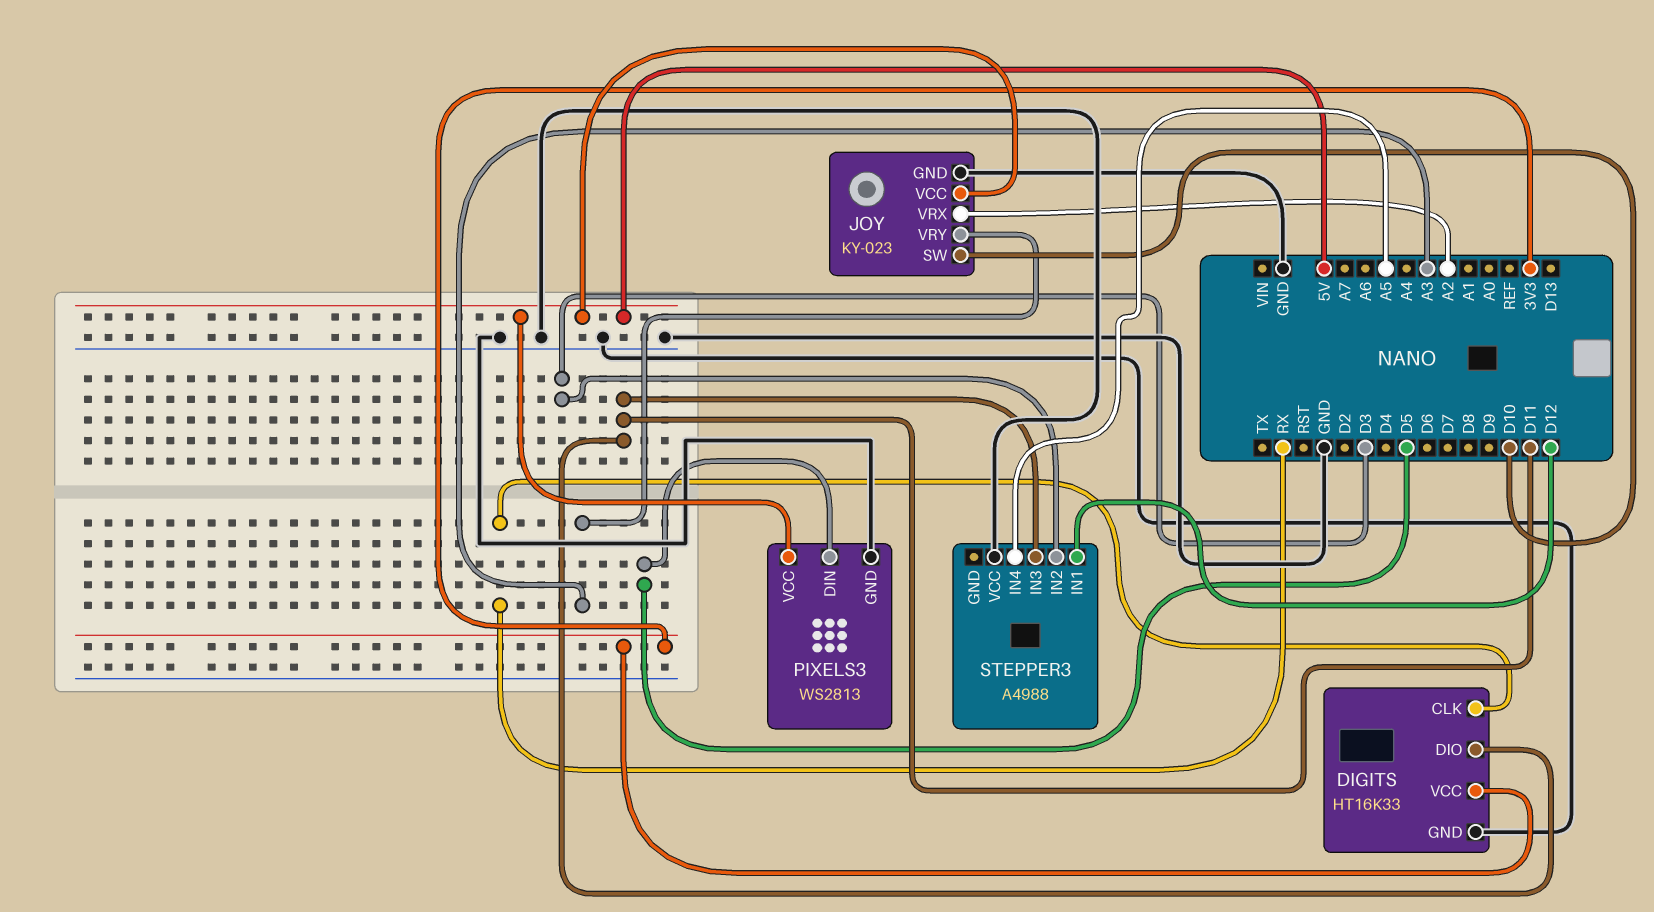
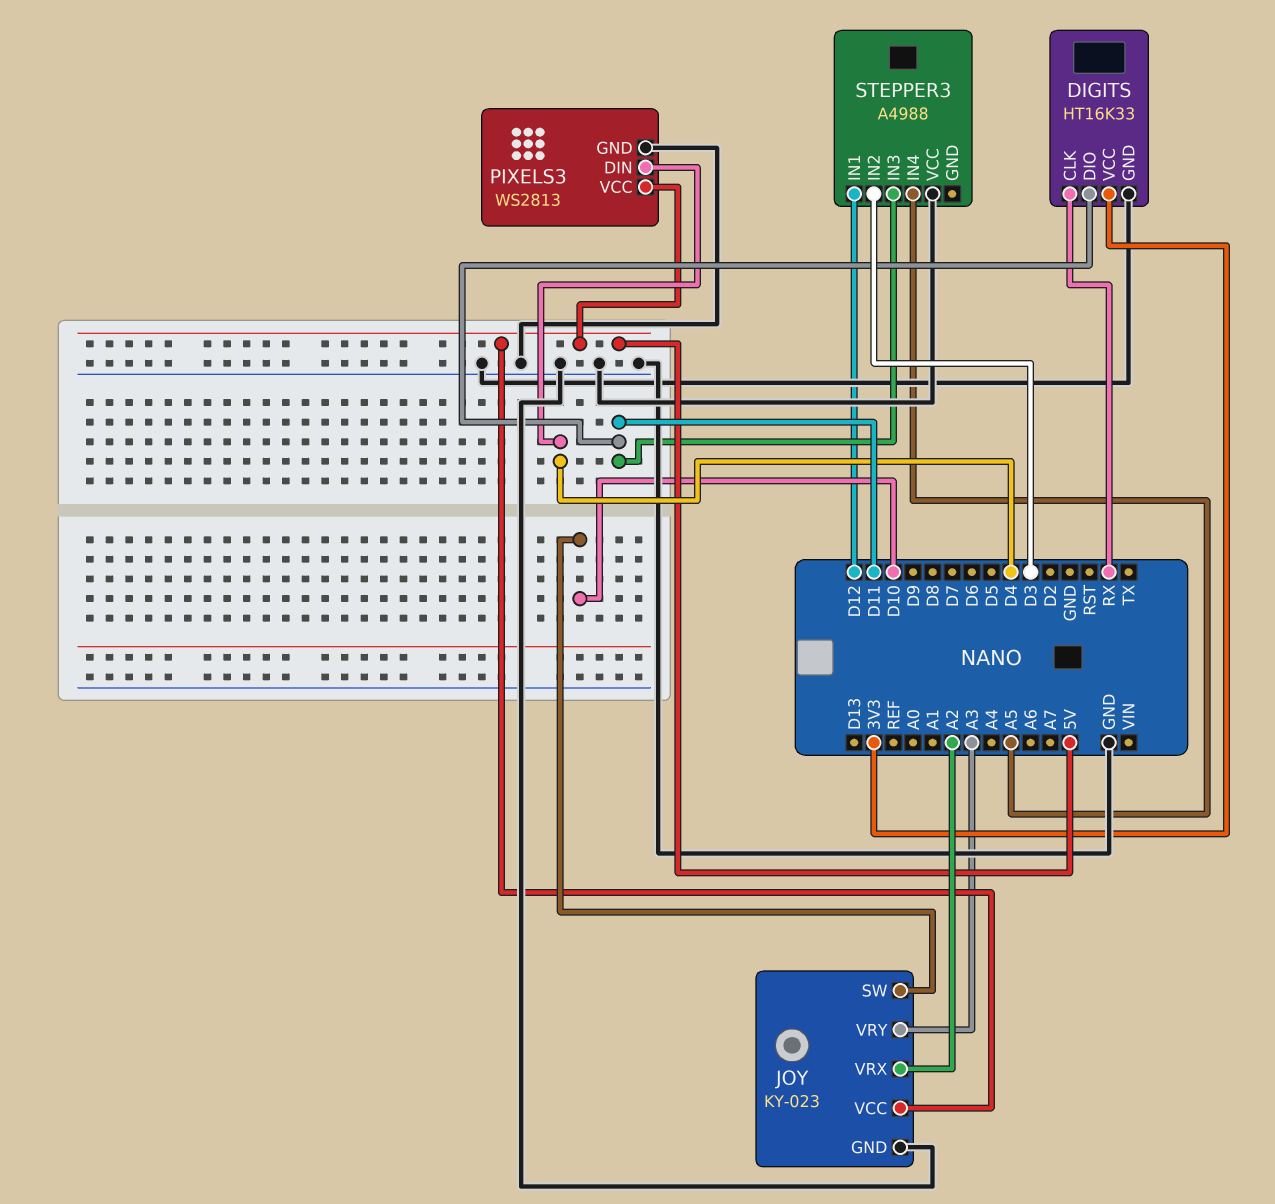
PIXELS3 pin DIN: D5 -> D4

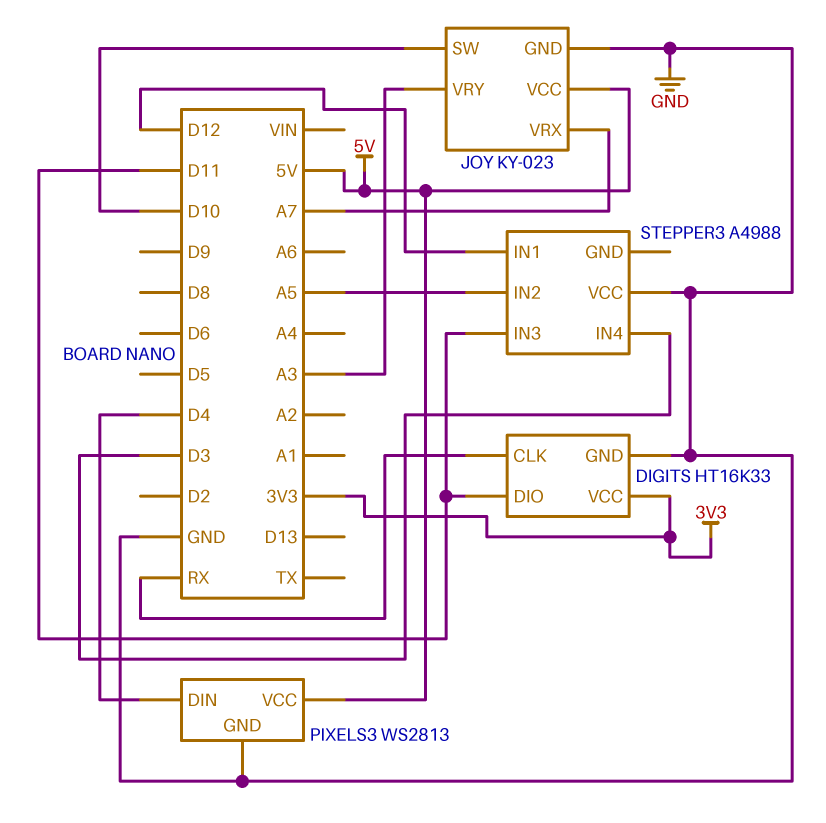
JOY pin VRX: A2 -> A7
STEPPER3 pin IN2: D3 -> A5
STEPPER3 pin IN4: A5 -> D3

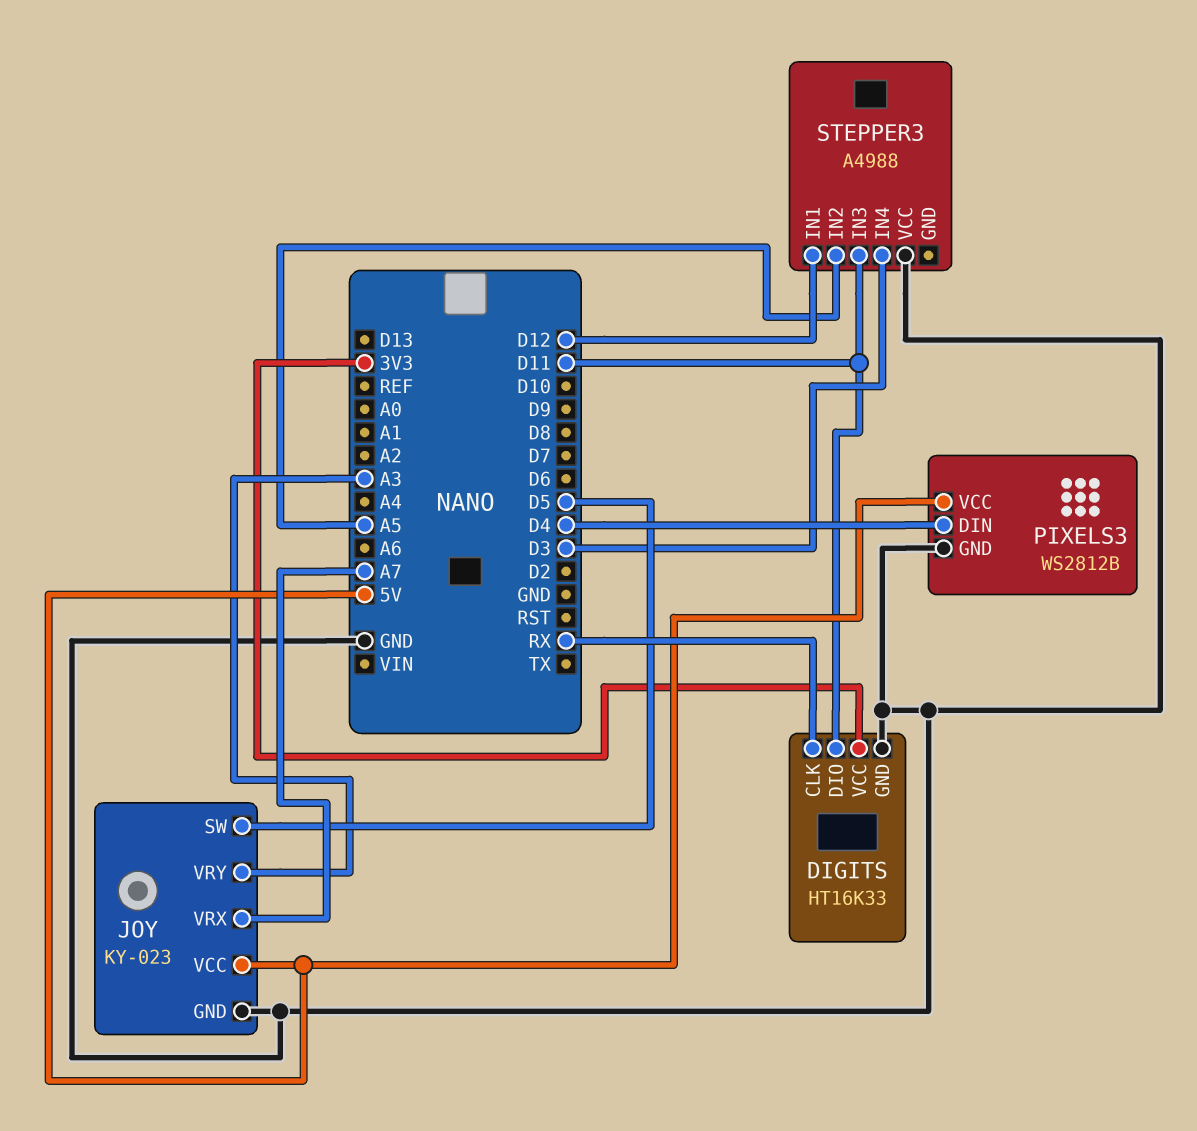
JOY pin SW: D10 -> D5
PIXELS3: WS2813 -> WS2812B

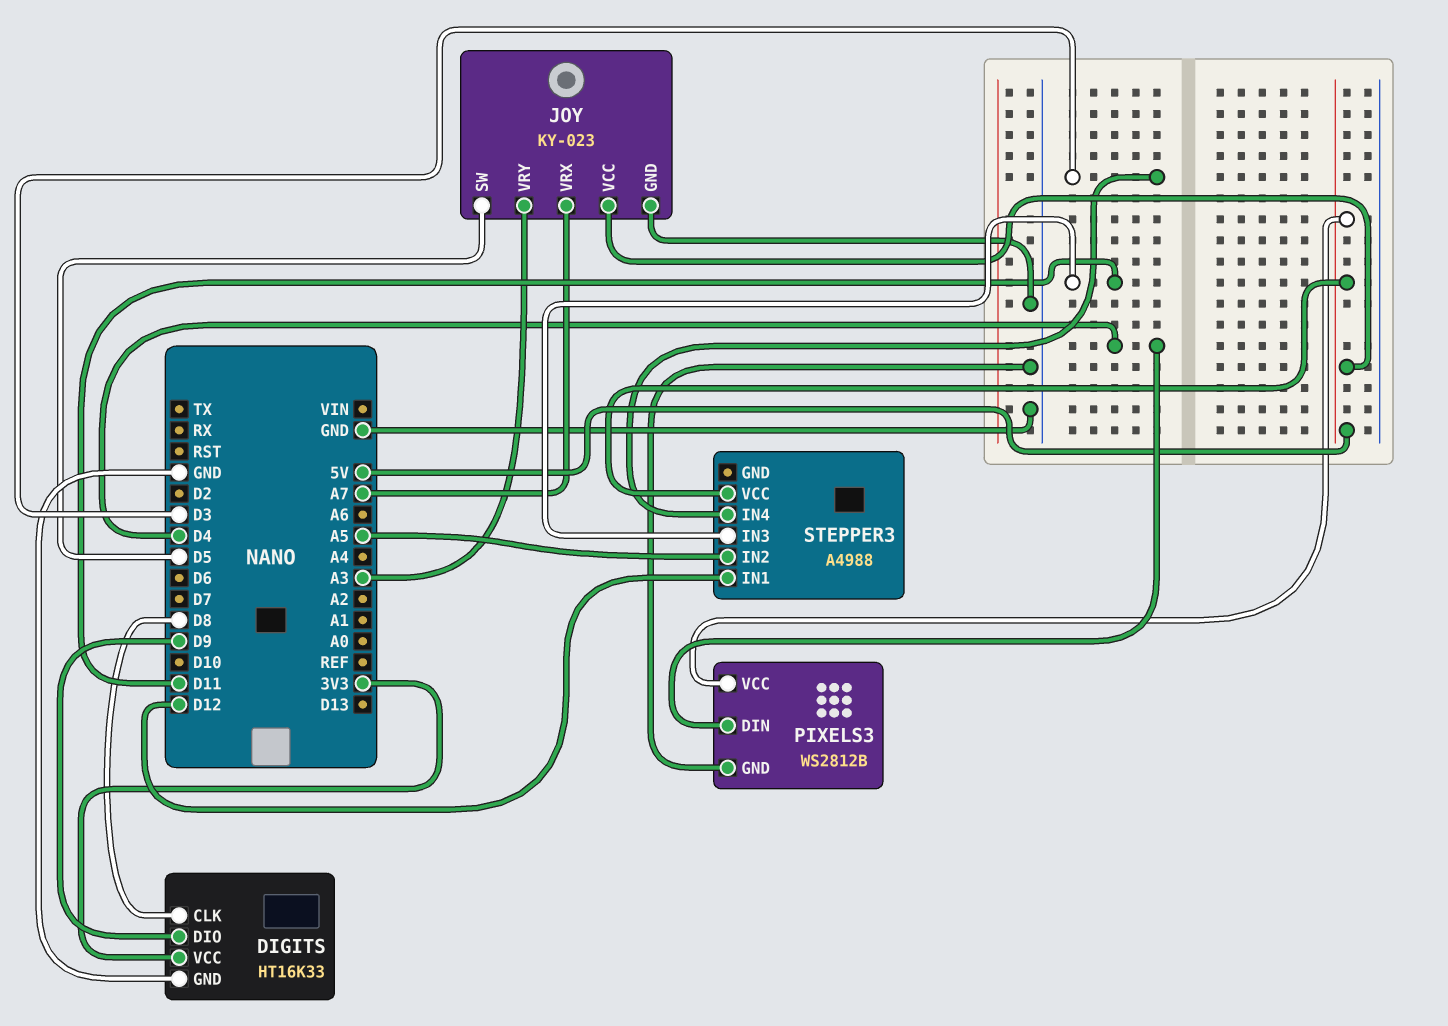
DIGITS pin CLK: RX -> D8
DIGITS pin DIO: D11 -> D9
STEPPER3 pin VCC: GND -> 5V

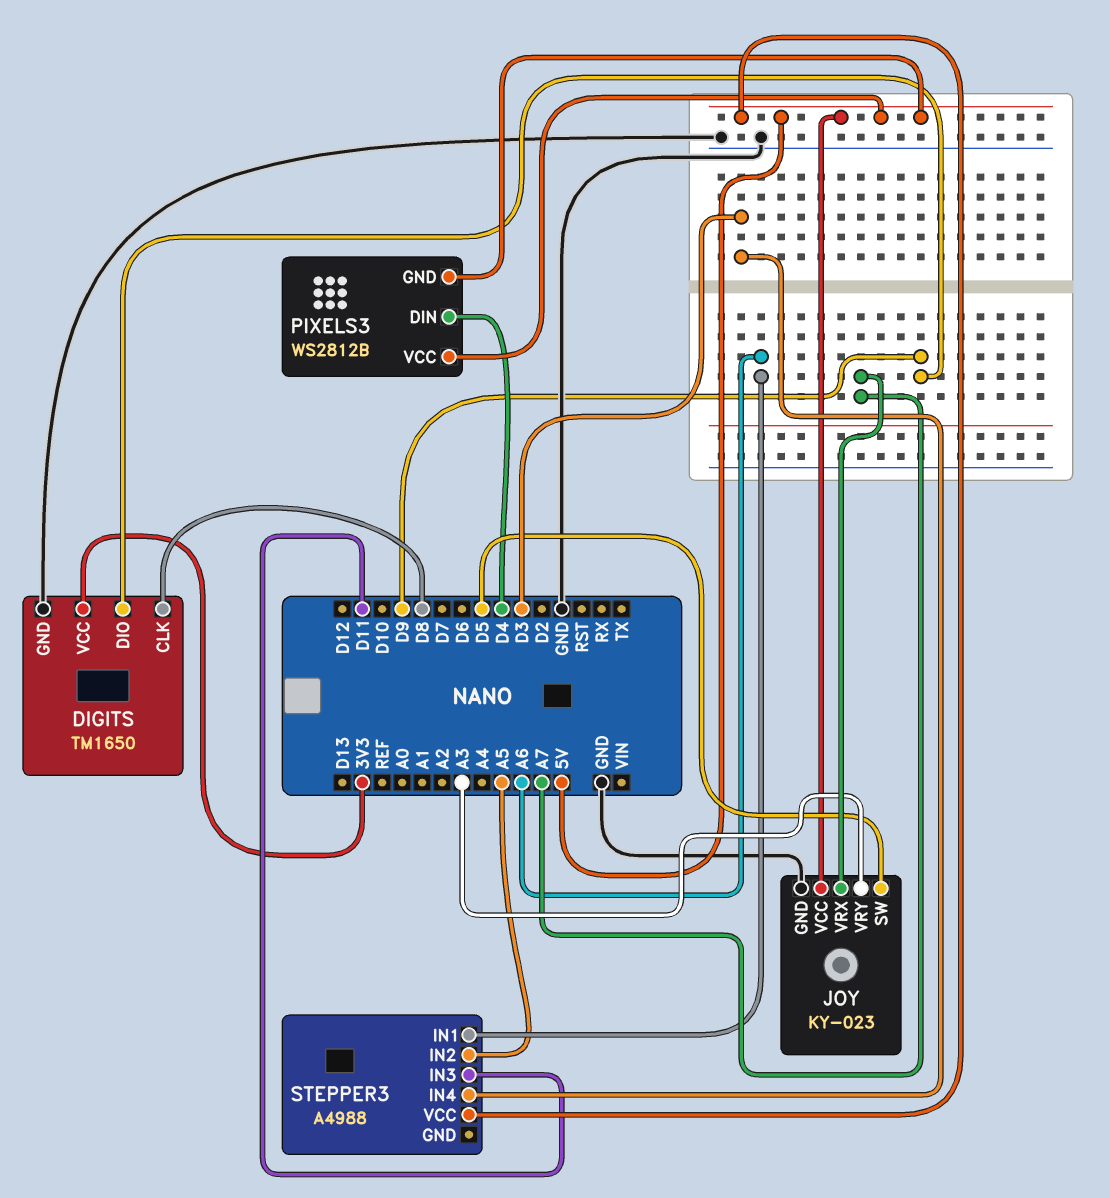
DIGITS: HT16K33 -> TM1650
PIXELS3 pin GND: GND -> 5V
STEPPER3 pin IN1: D12 -> A6

